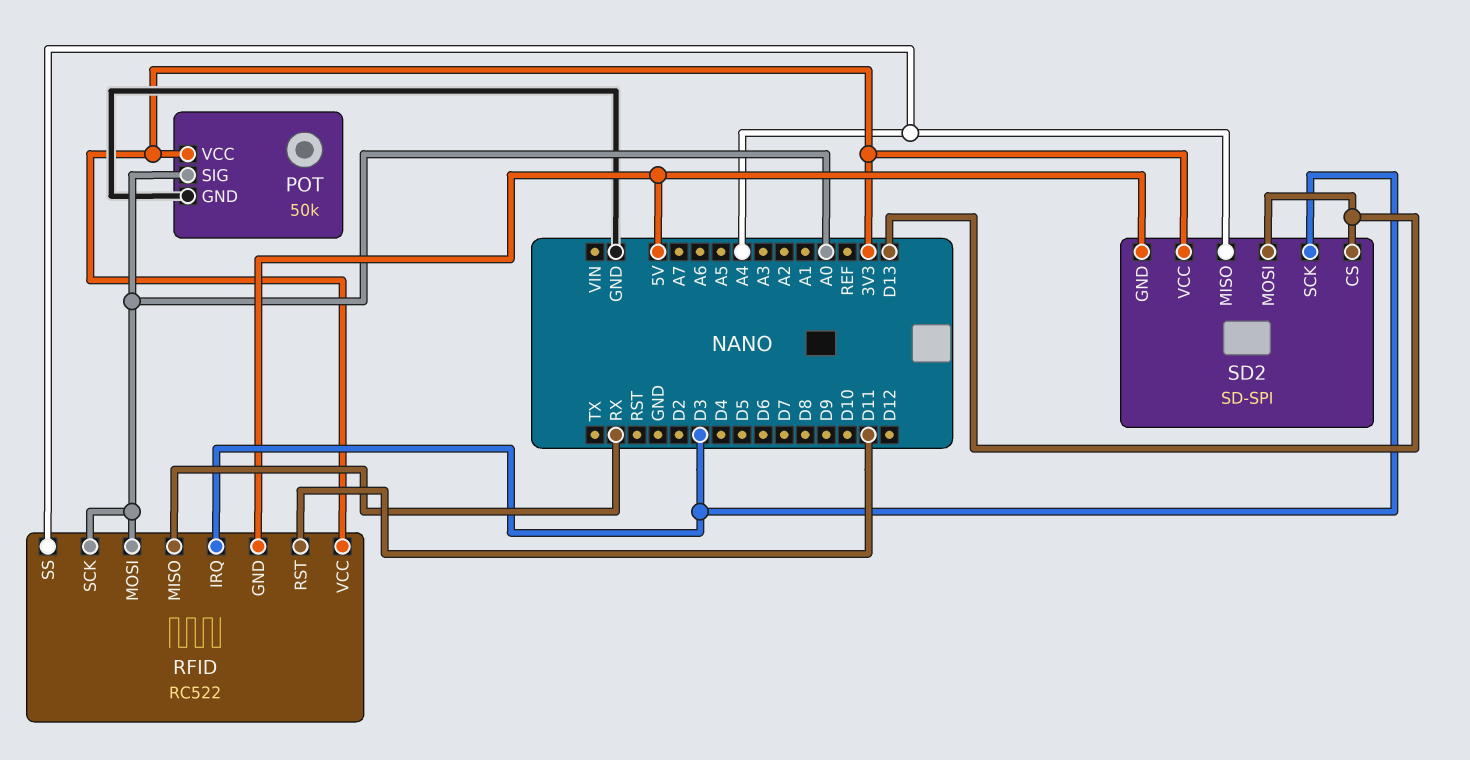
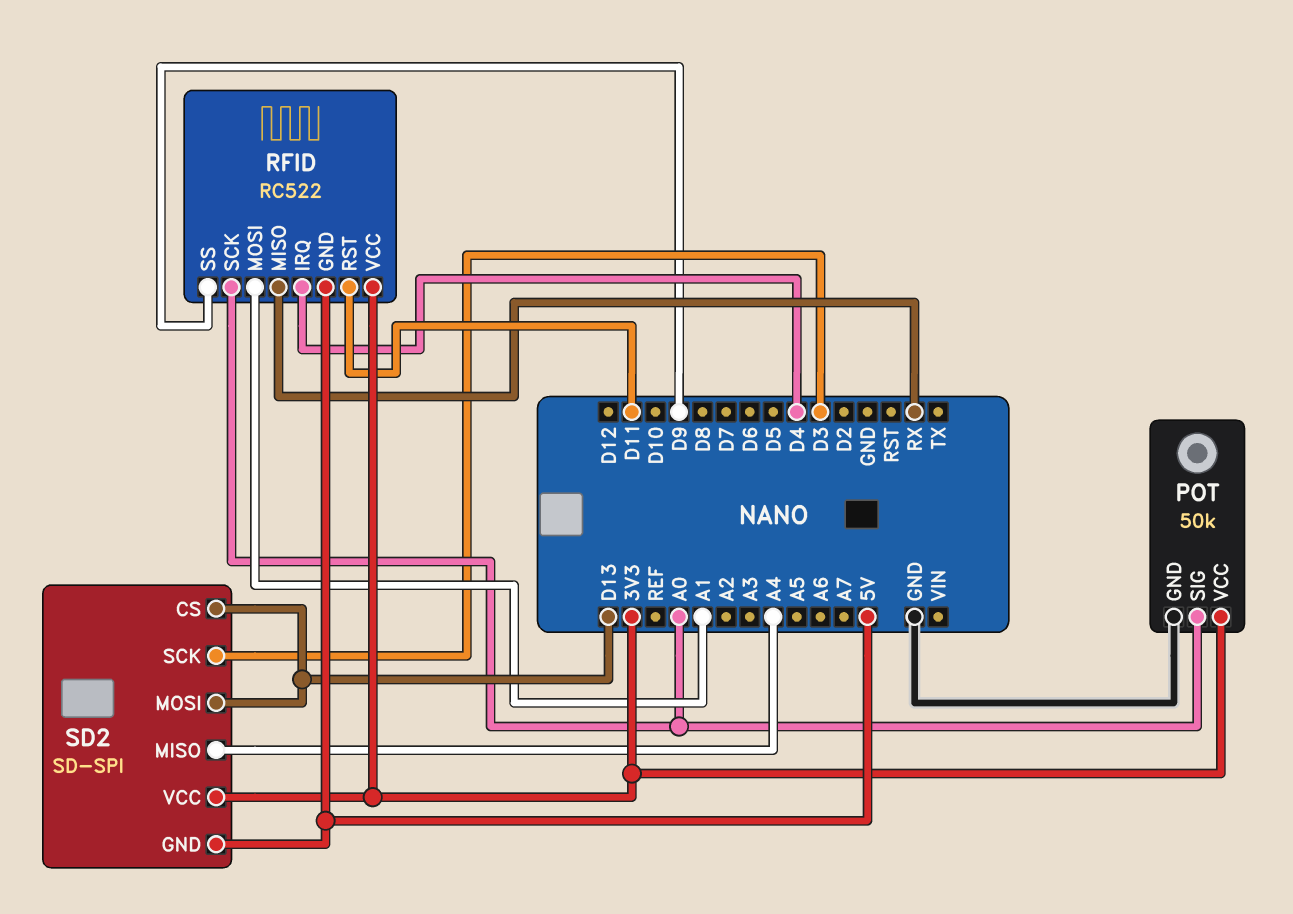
RFID pin IRQ: D3 -> D4
RFID pin MOSI: A0 -> A1
RFID pin SS: A4 -> D9

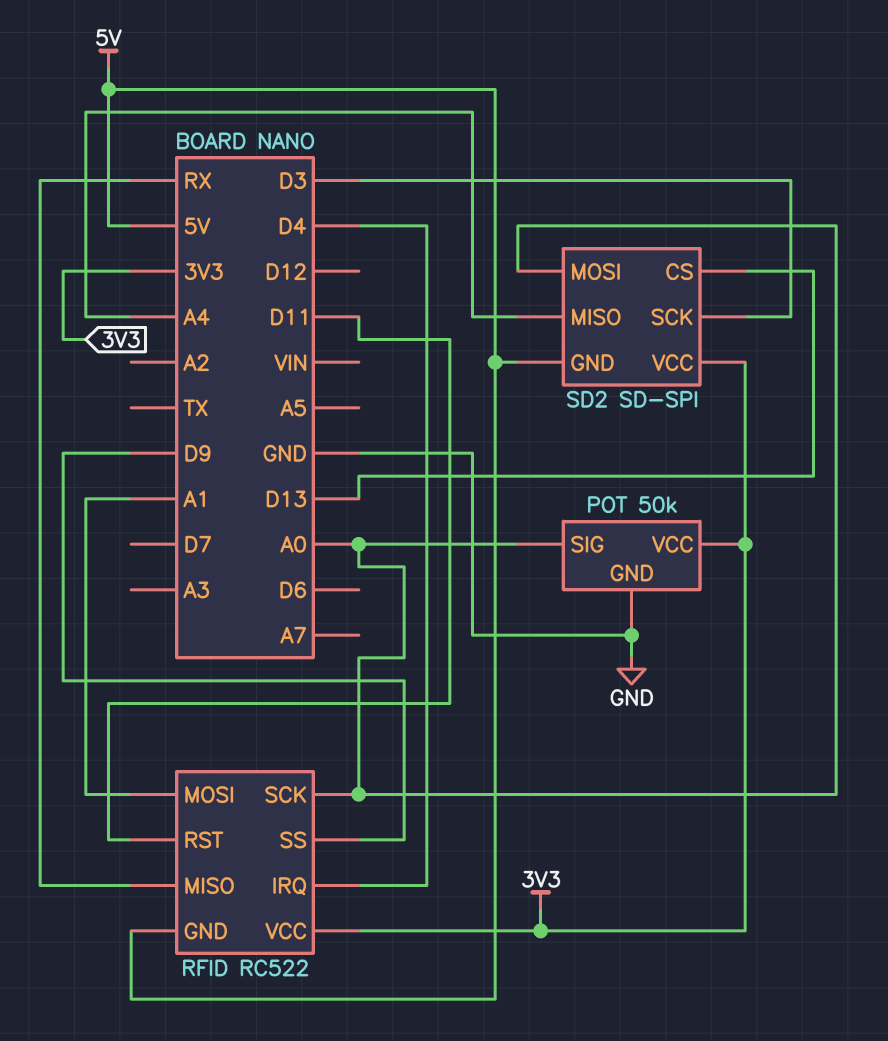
SD2 pin MOSI: D13 -> A0

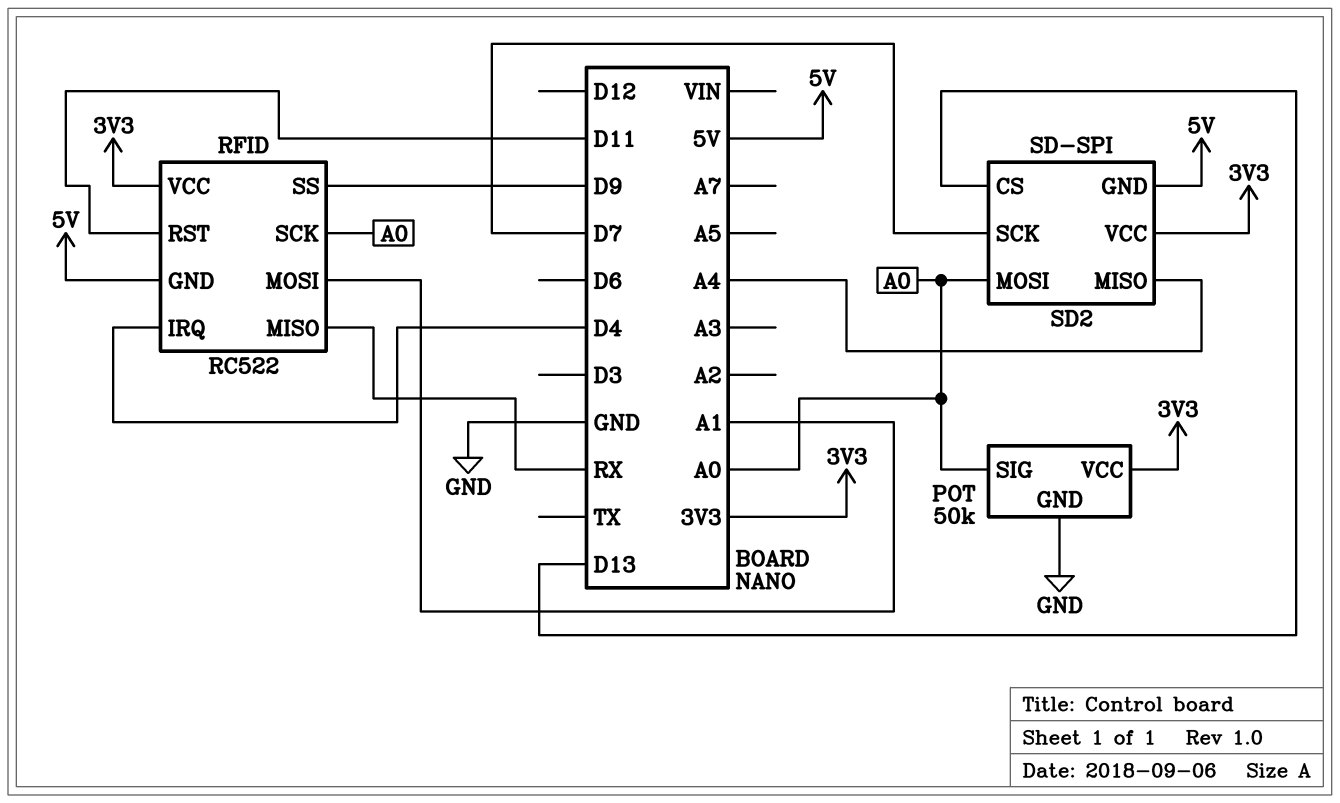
SD2 pin SCK: D3 -> D7

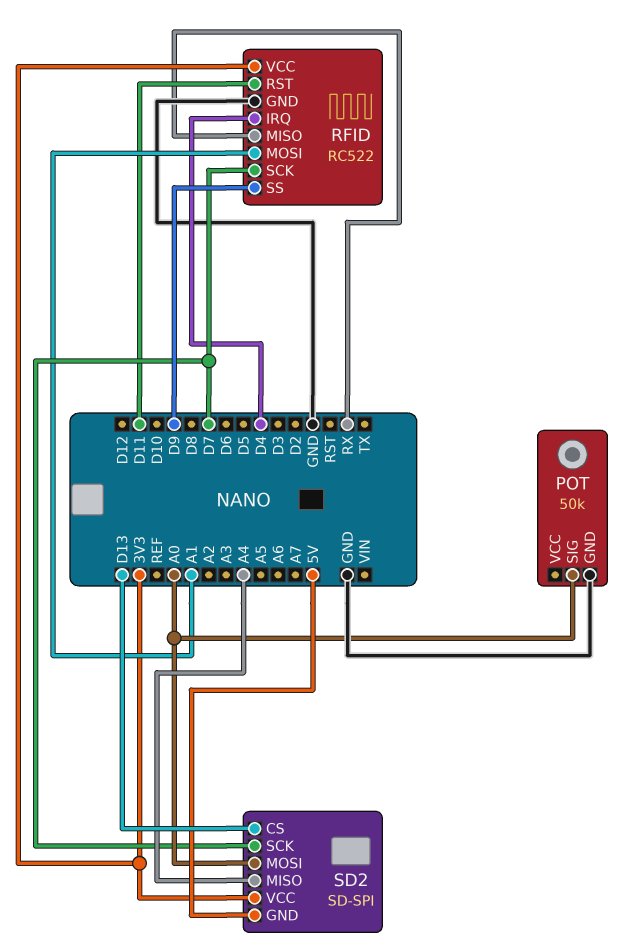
POT pin VCC: 3V3 -> none
RFID pin GND: 5V -> GND
RFID pin SCK: A0 -> D7

